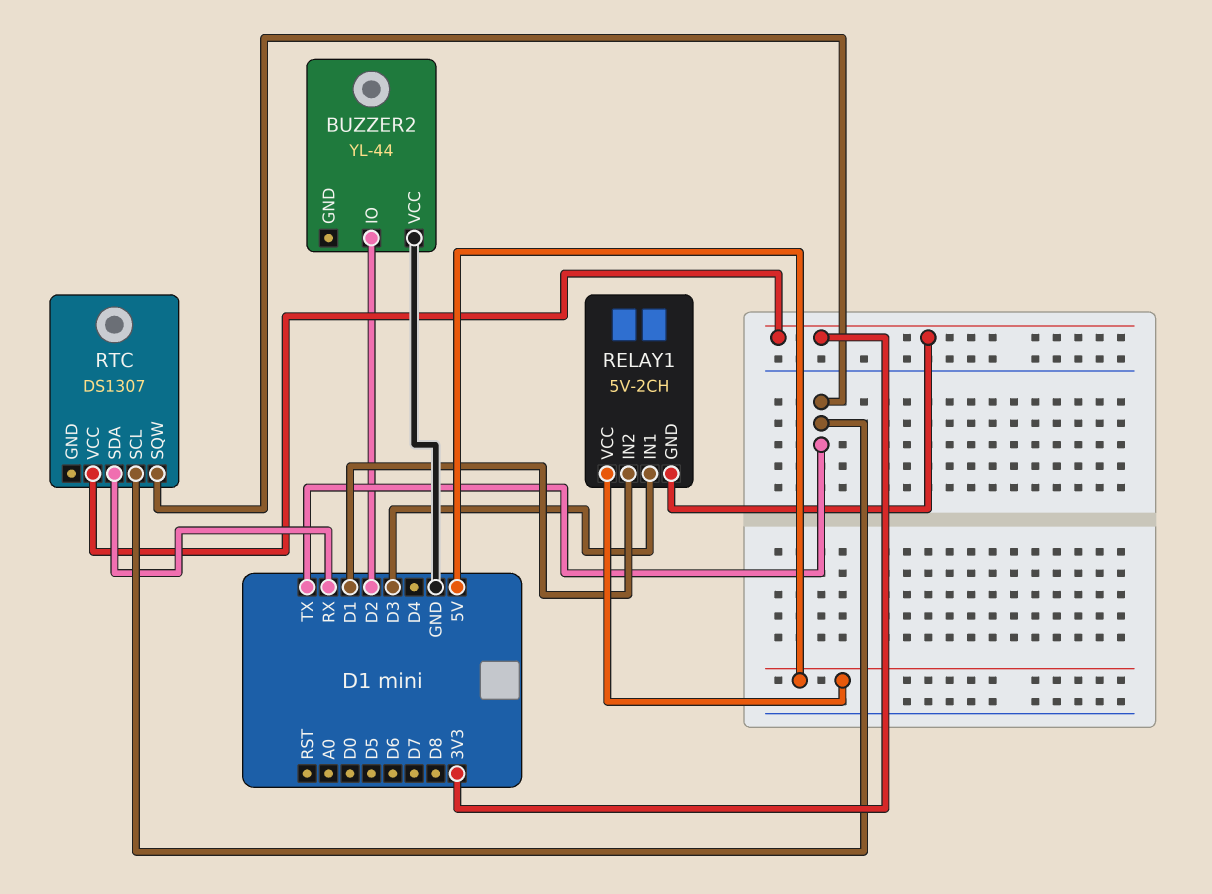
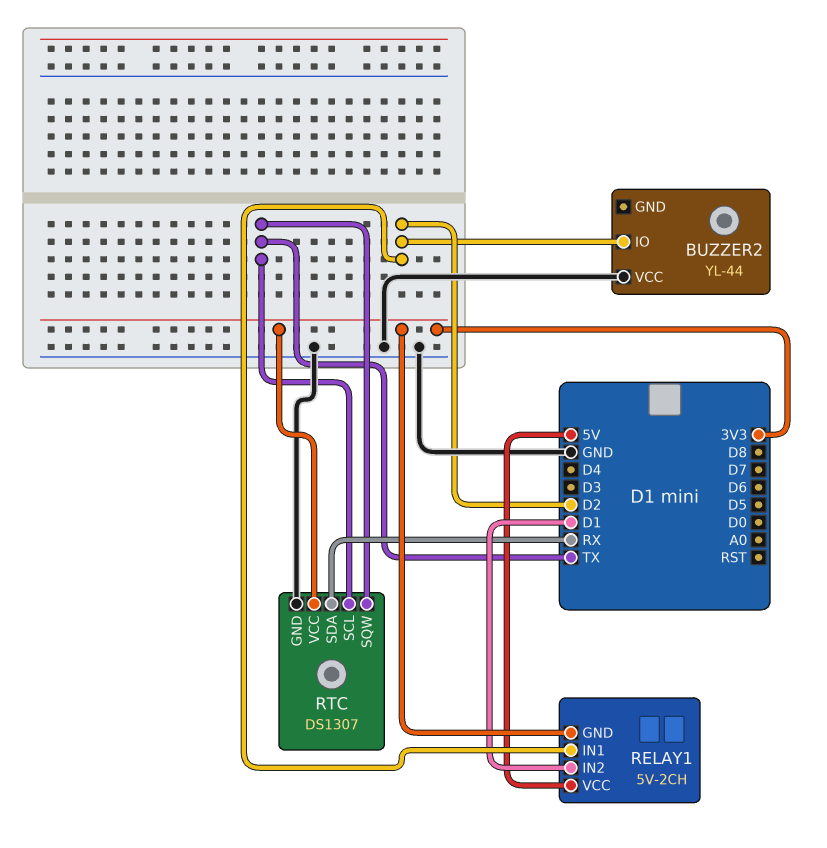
RELAY1 pin IN1: D3 -> D2
RTC pin GND: none -> GND

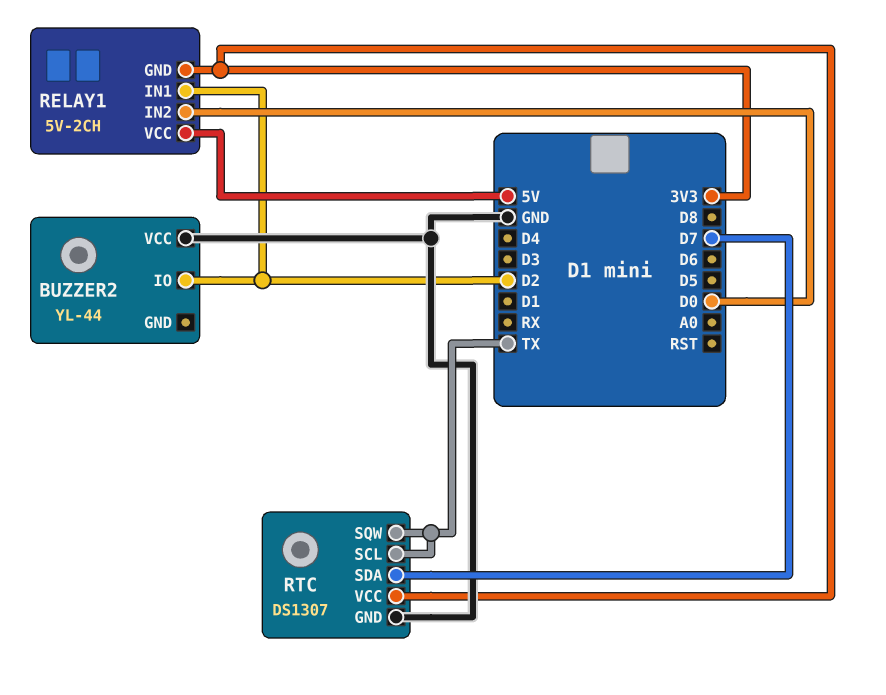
RELAY1 pin IN2: D1 -> D0
RTC pin SDA: RX -> D7

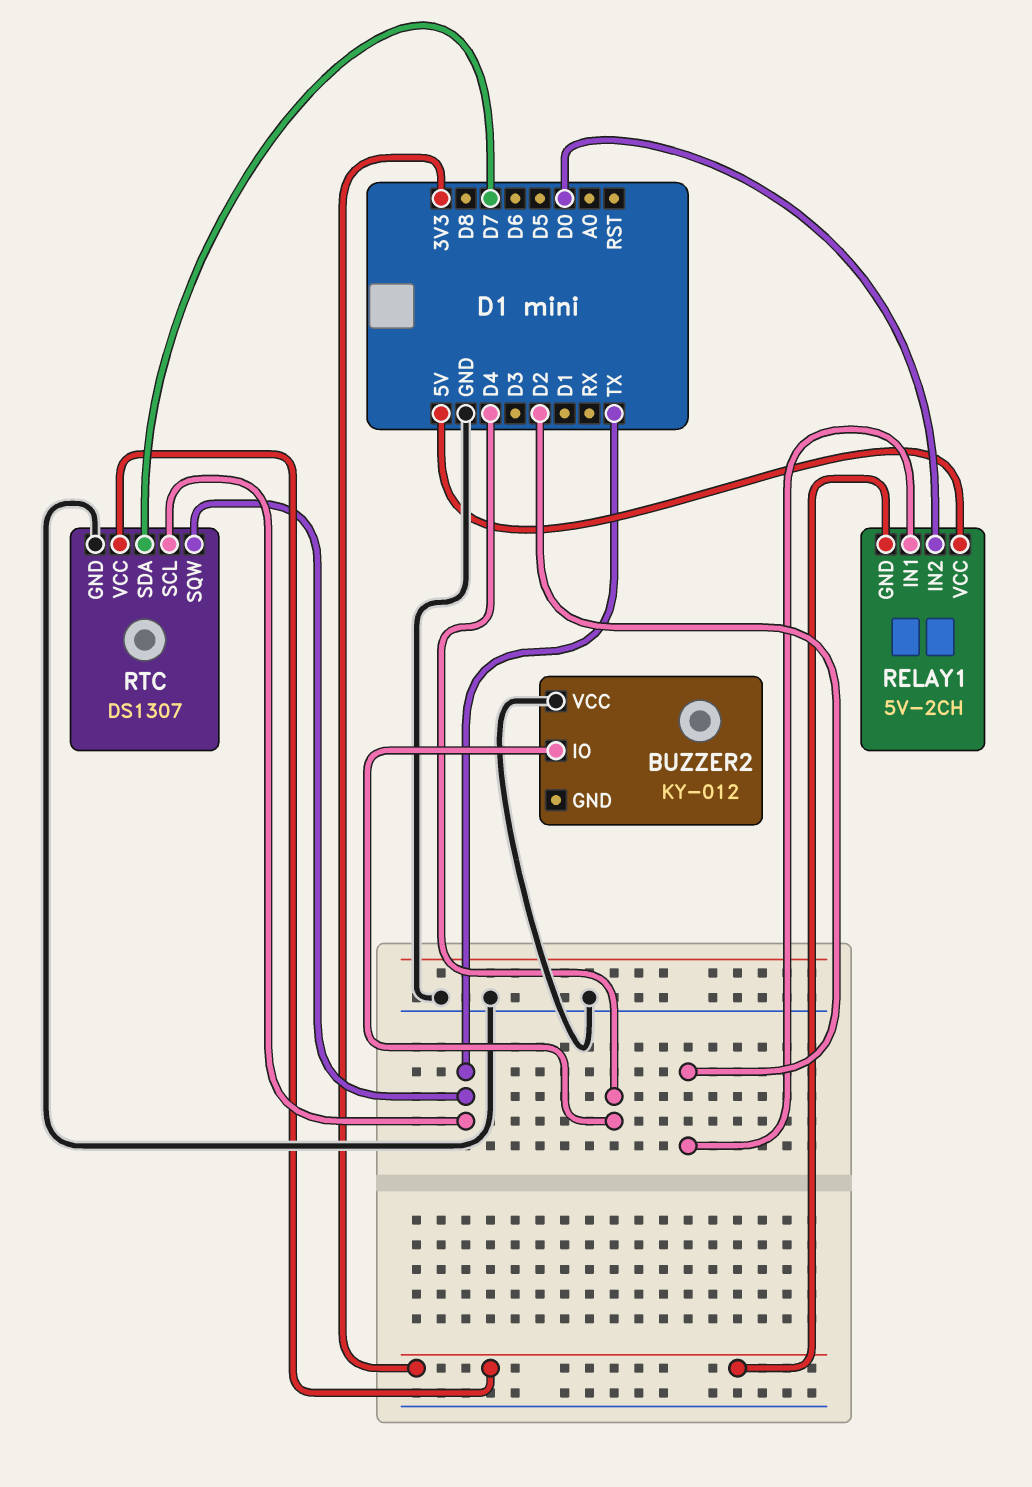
BUZZER2: YL-44 -> KY-012
BUZZER2 pin IO: D2 -> D4

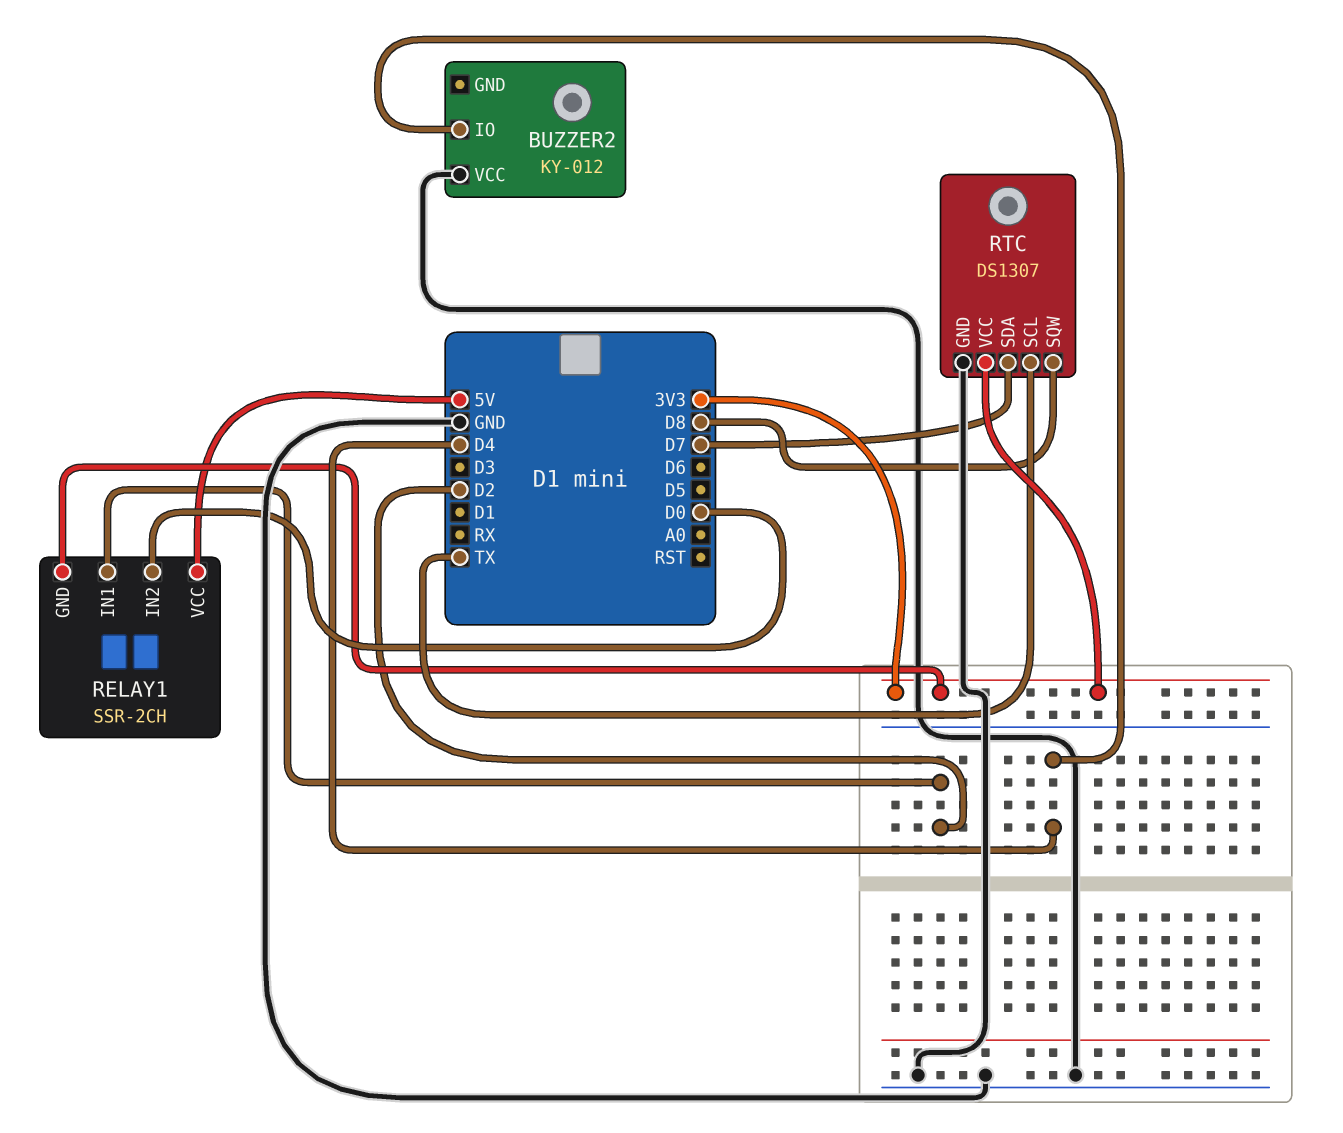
RELAY1: 5V-2CH -> SSR-2CH
RTC pin SQW: TX -> D8

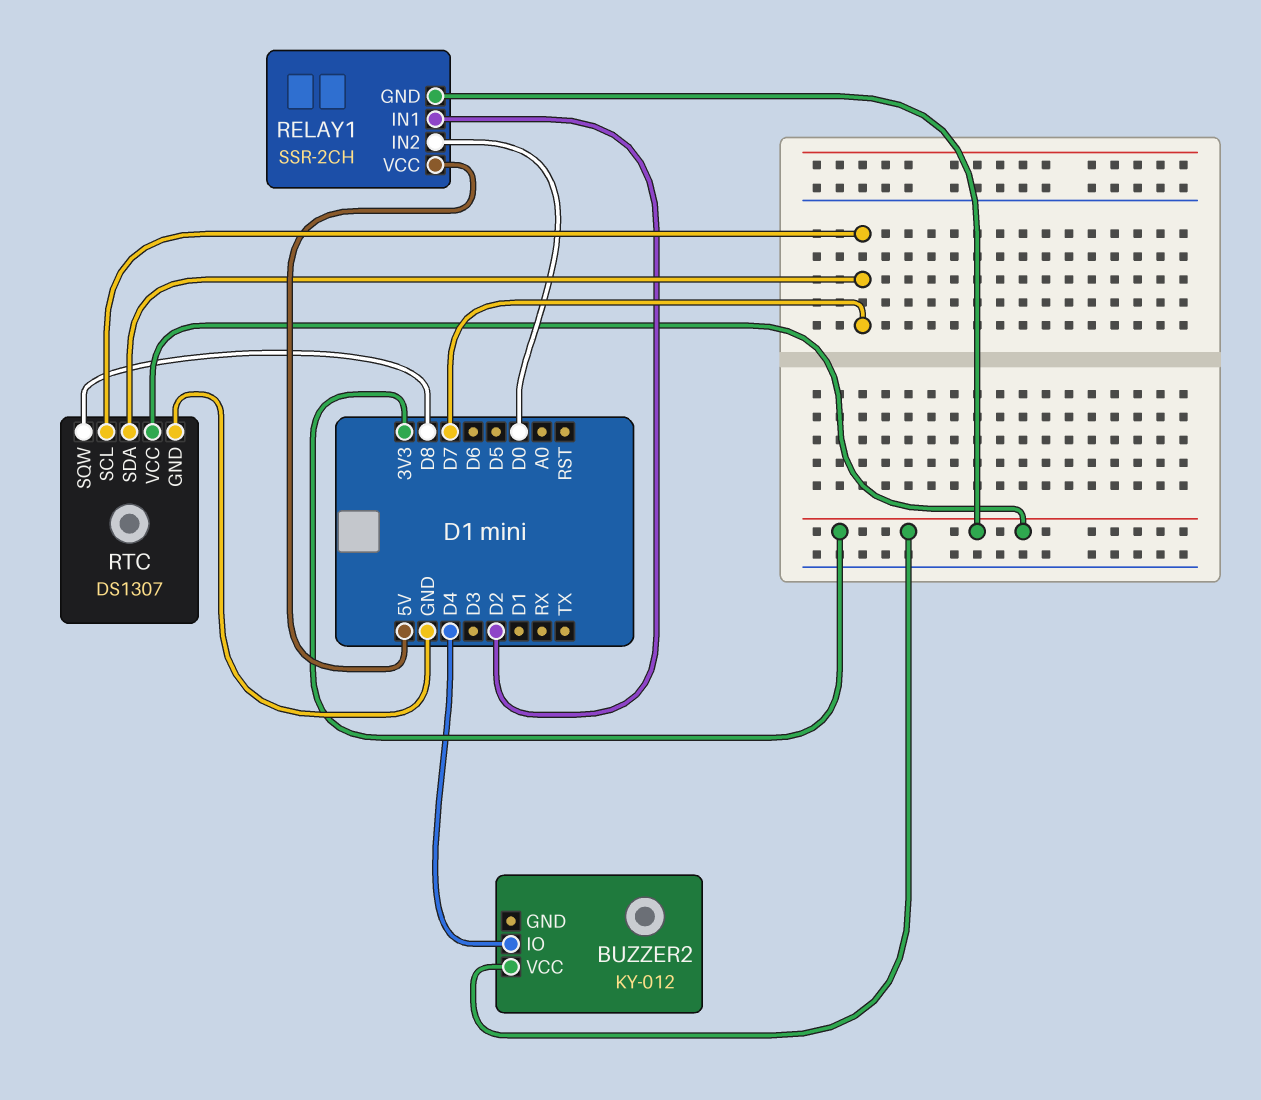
BUZZER2 pin VCC: GND -> 3V3
RTC pin SCL: TX -> D7

